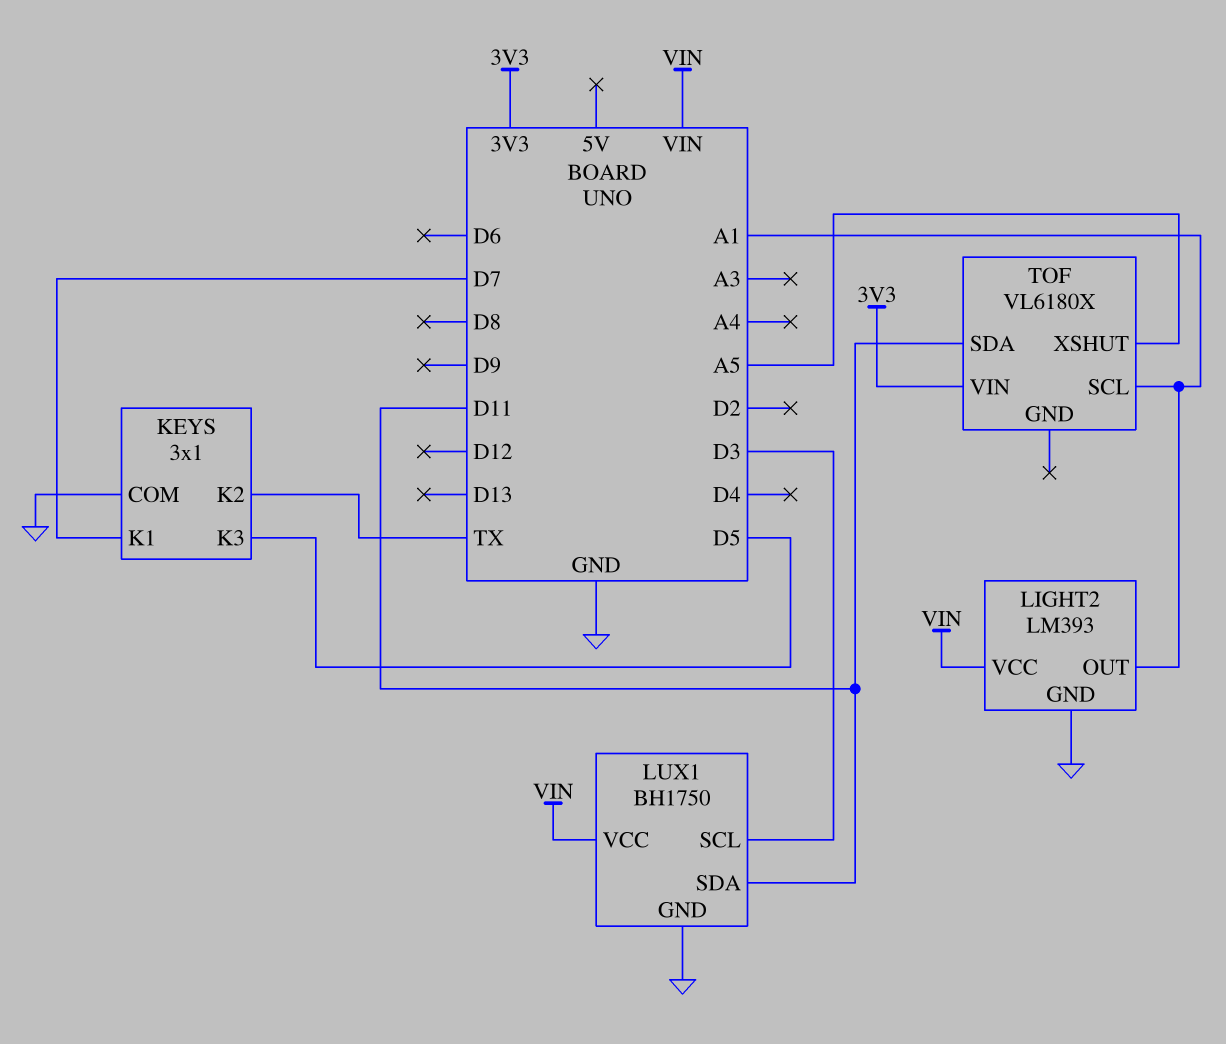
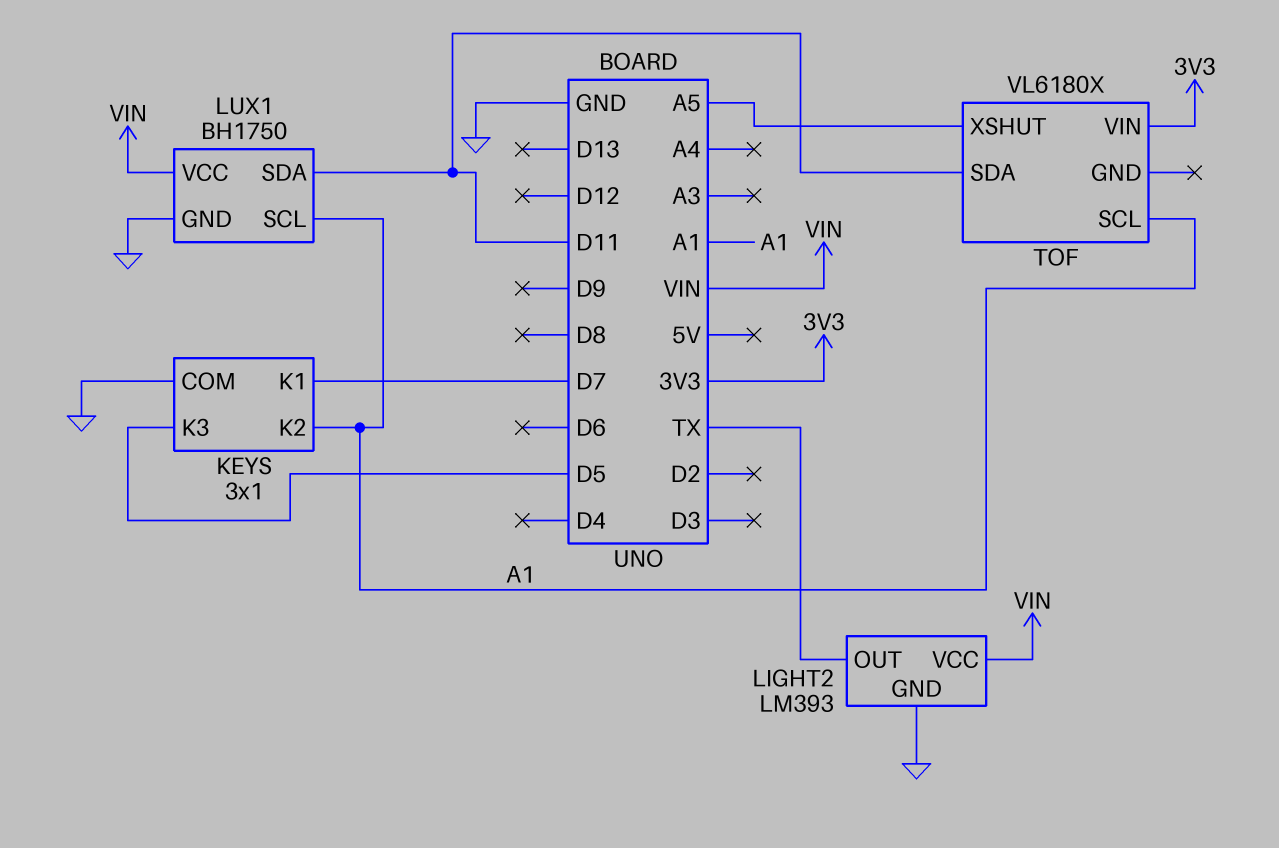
KEYS pin K2: TX -> A1
LIGHT2 pin OUT: A1 -> TX
LUX1 pin SCL: D3 -> A1

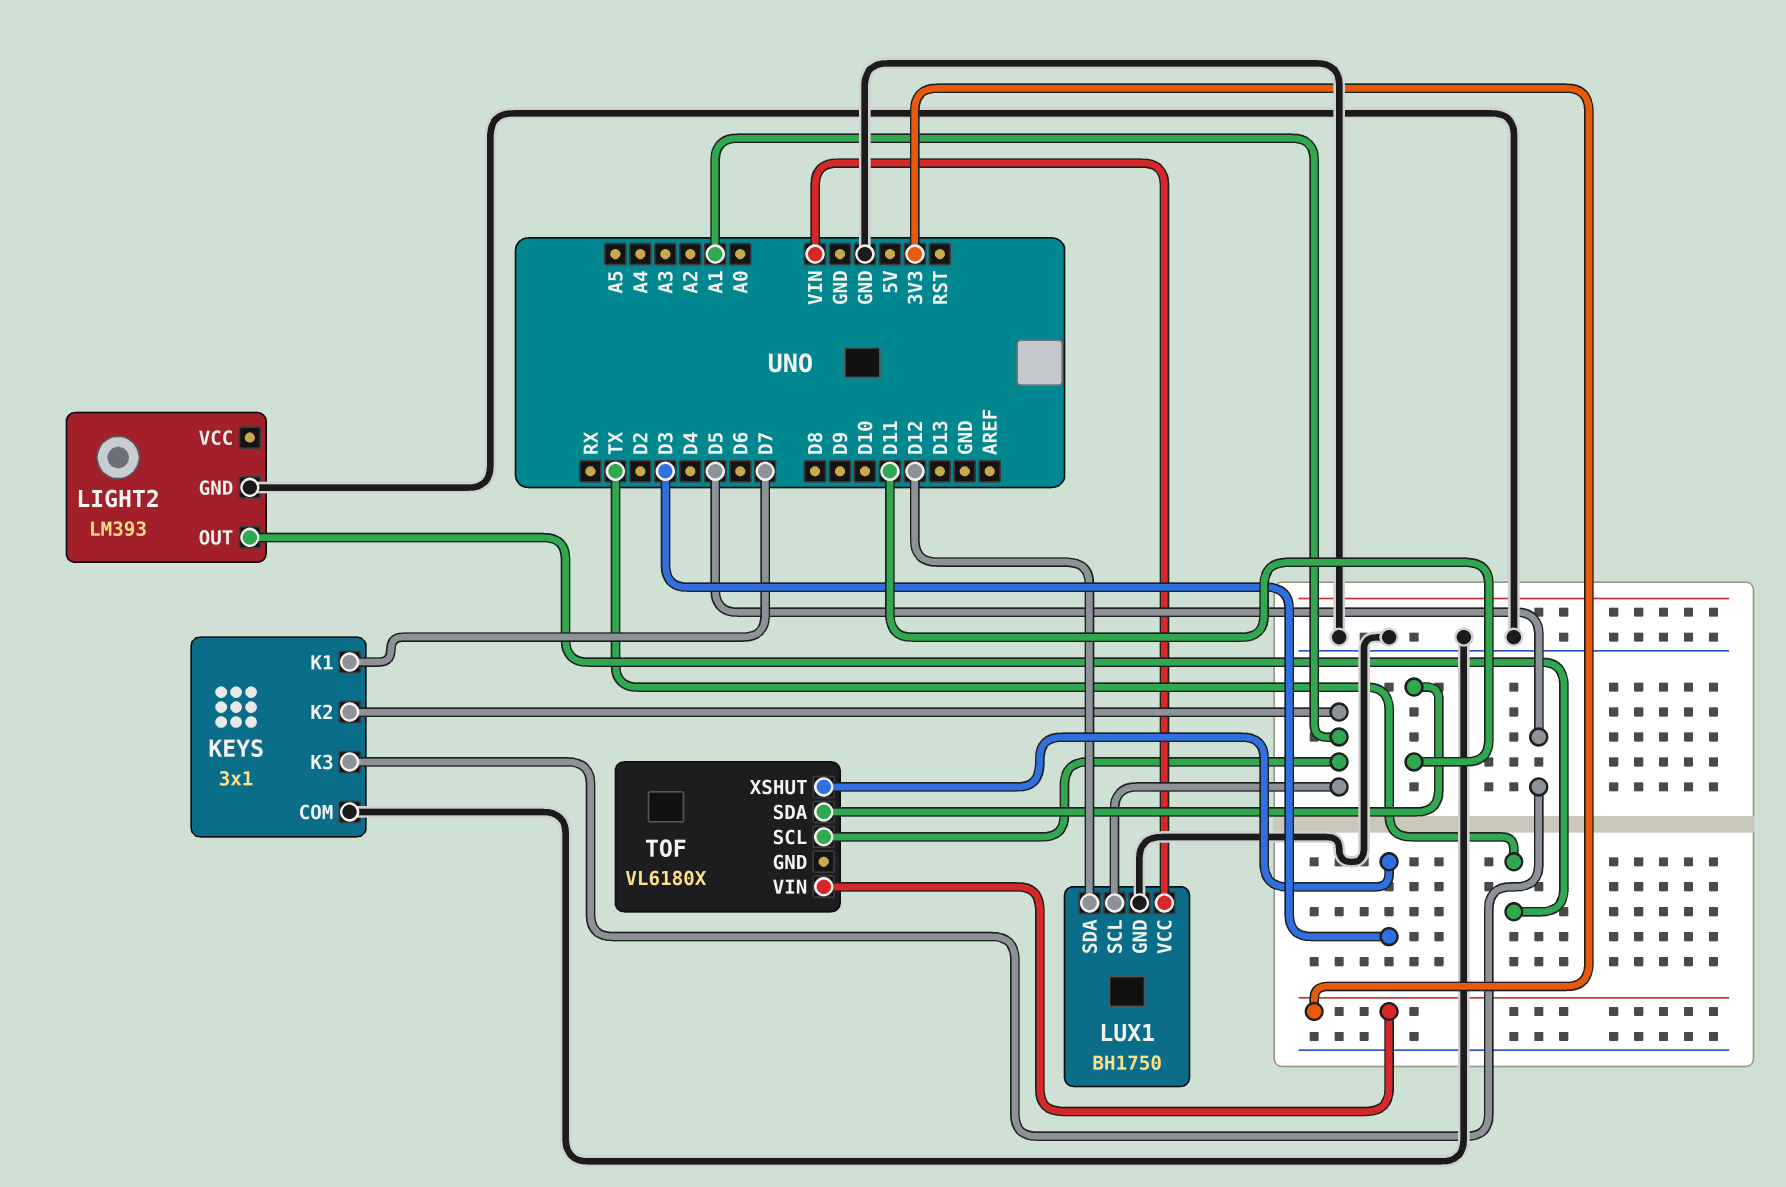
LIGHT2 pin VCC: VIN -> none
LUX1 pin SDA: D11 -> D12
TOF pin XSHUT: A5 -> D3

